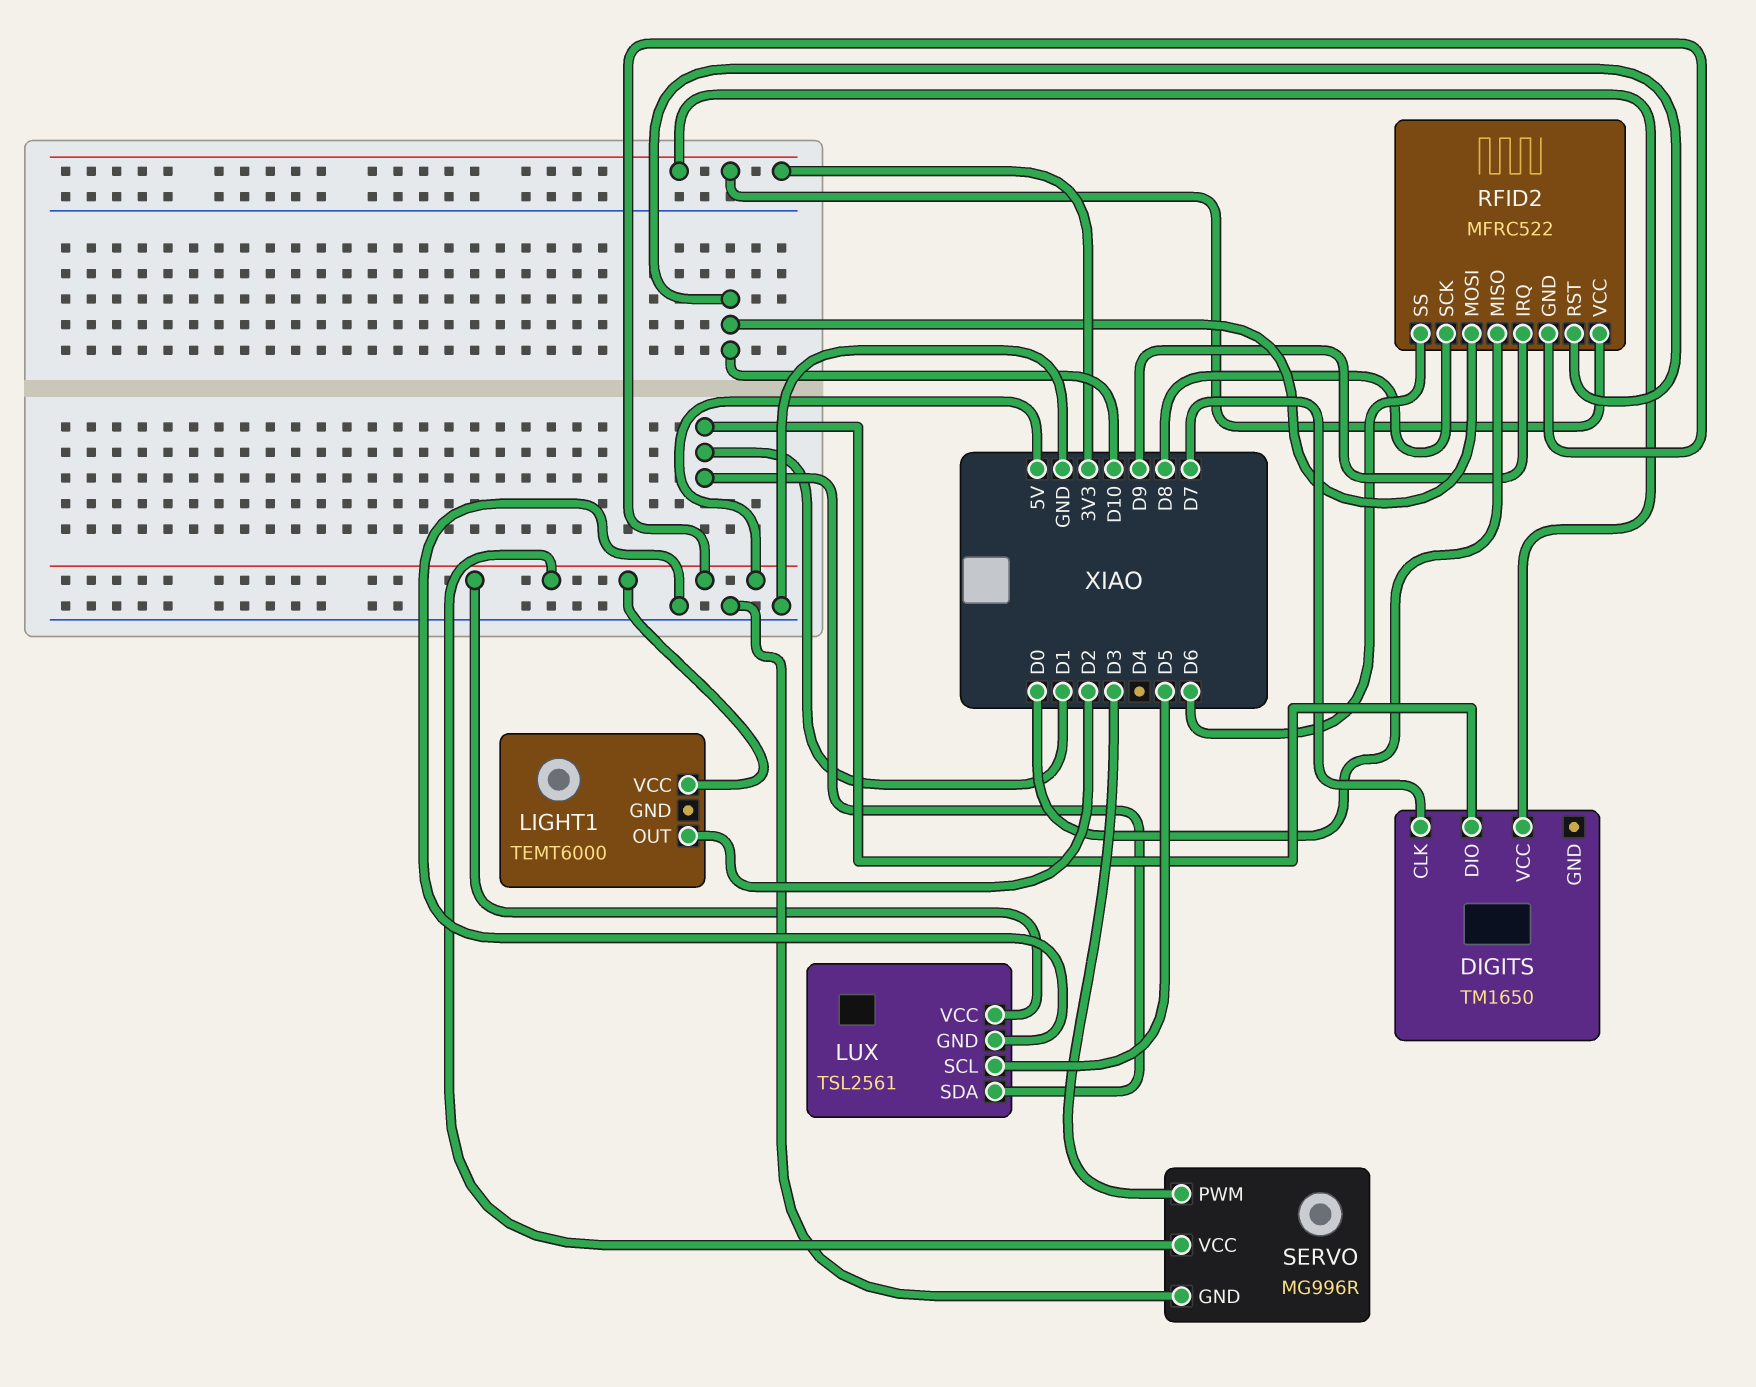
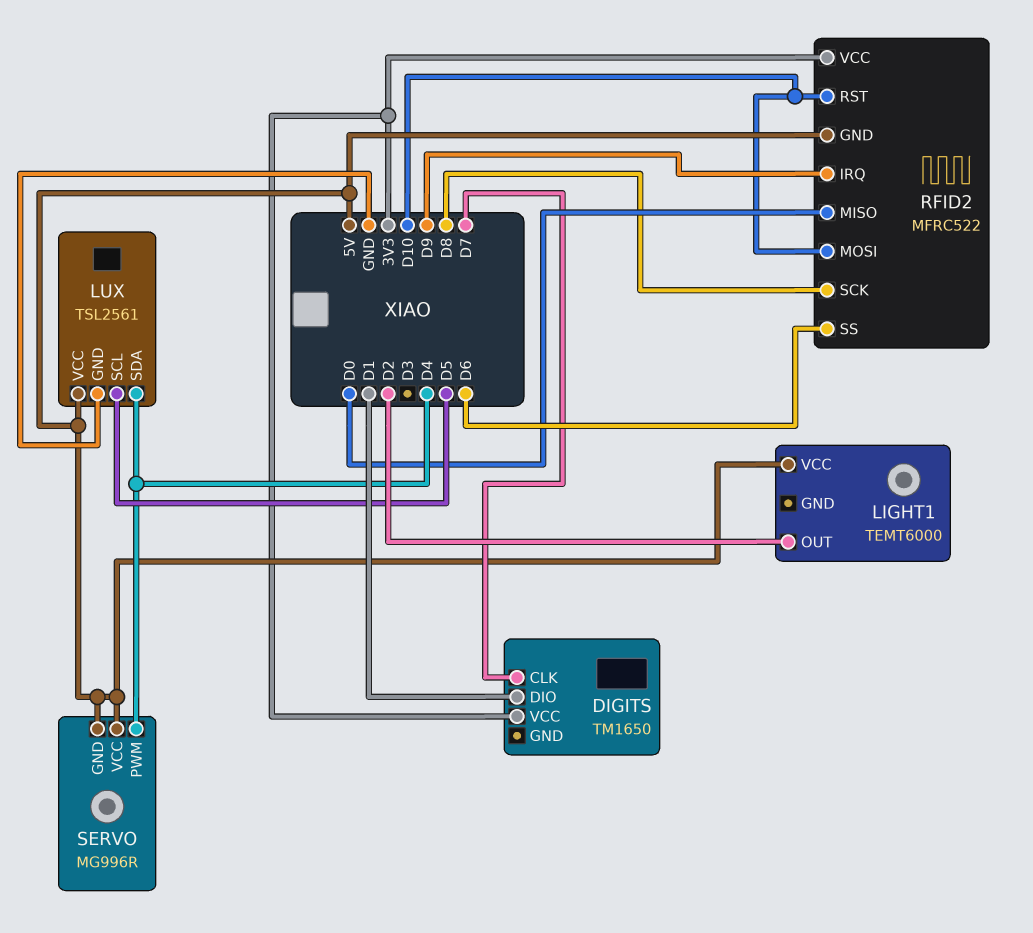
LUX pin SDA: D1 -> D4
SERVO pin GND: GND -> 5V
SERVO pin PWM: D3 -> D4

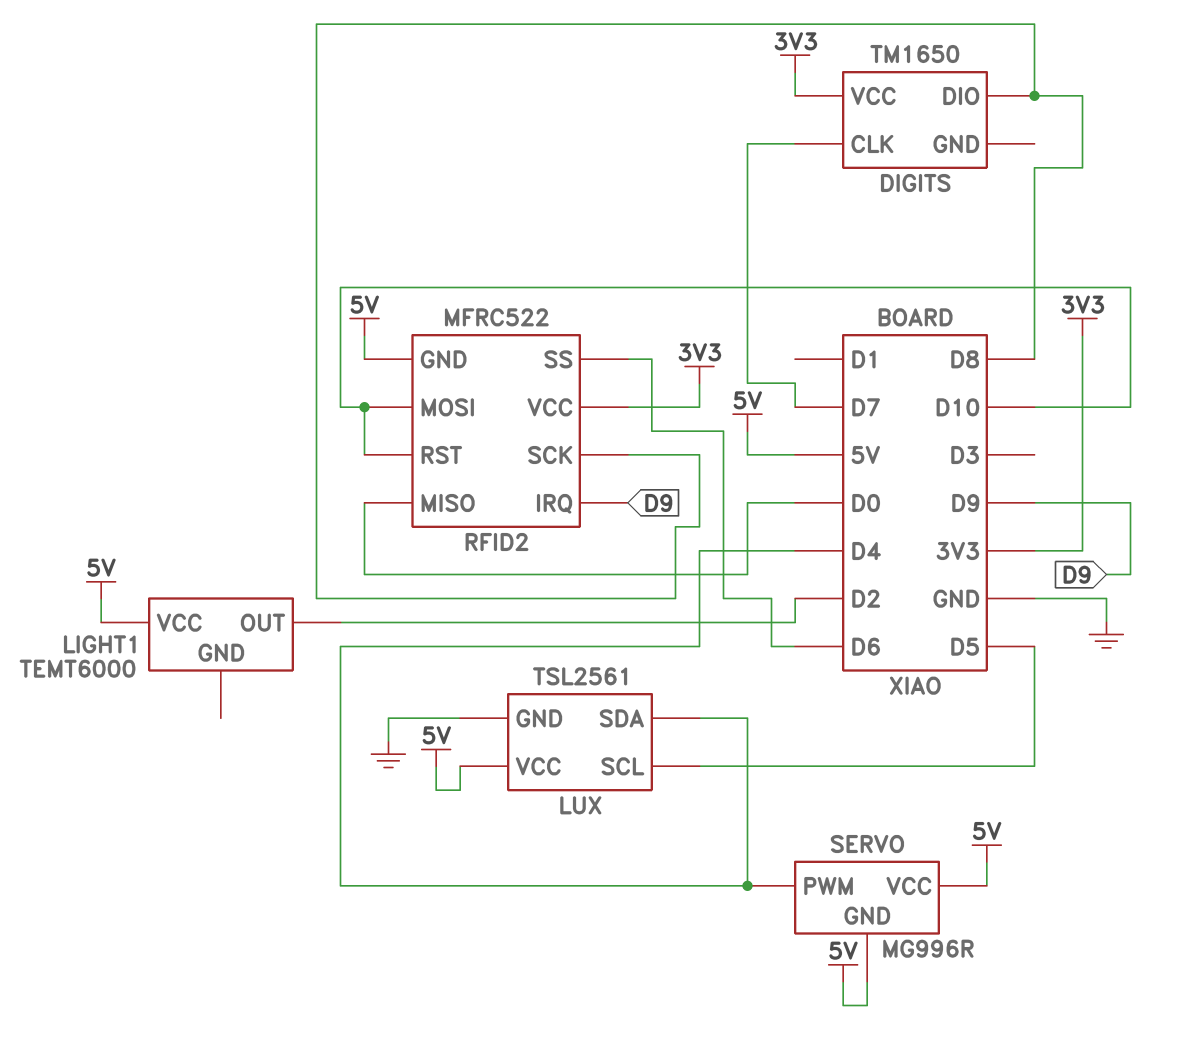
DIGITS pin DIO: D1 -> D8

